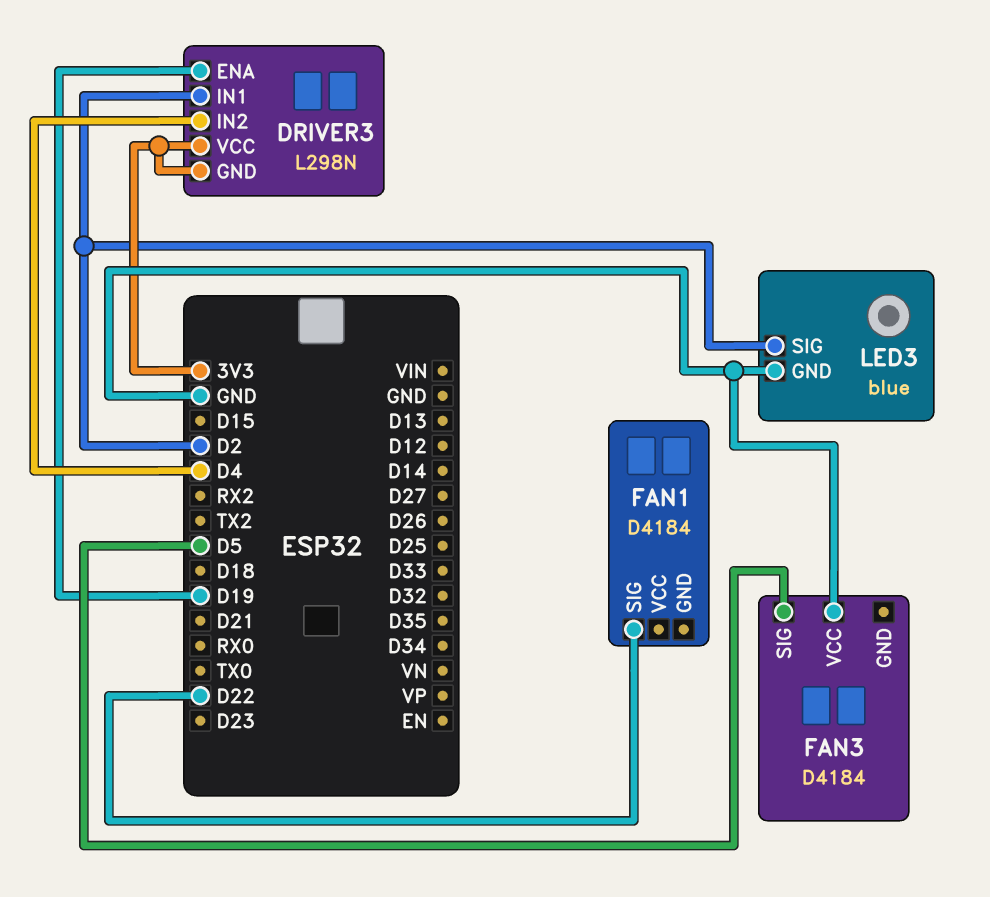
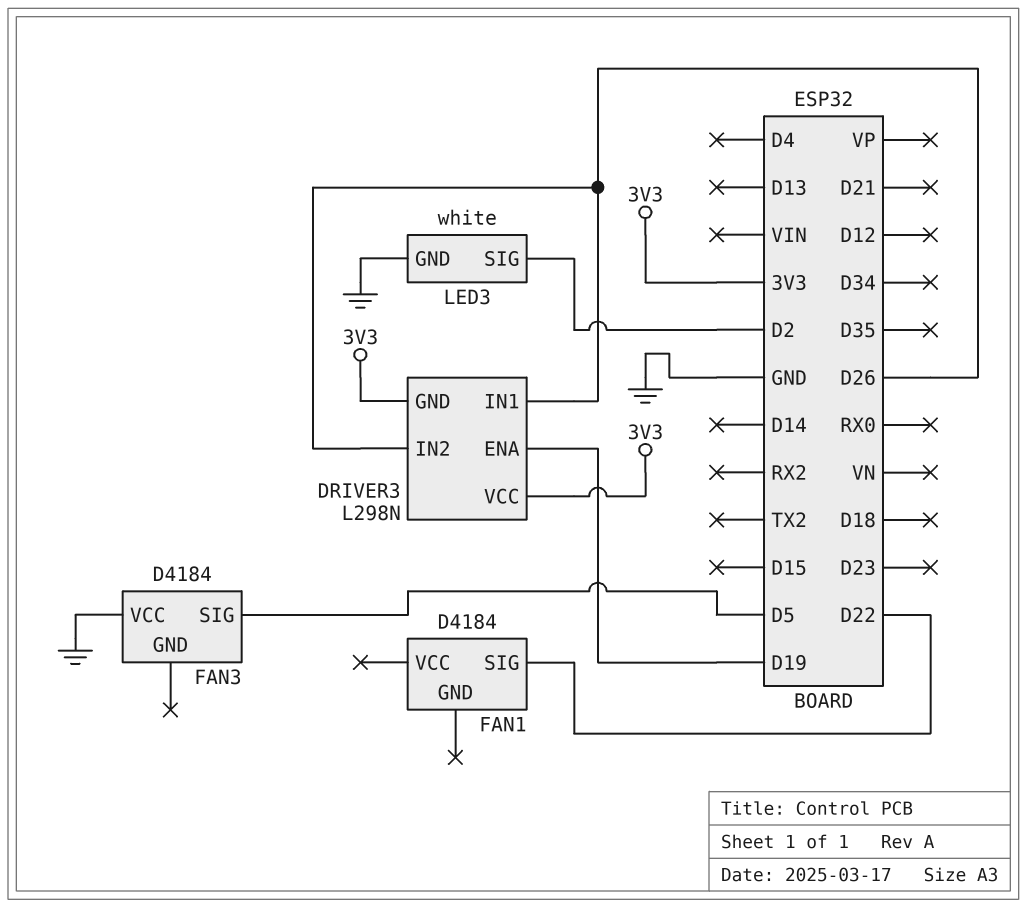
DRIVER3 pin IN1: D2 -> D26
DRIVER3 pin IN2: D4 -> D26
LED3: blue -> white

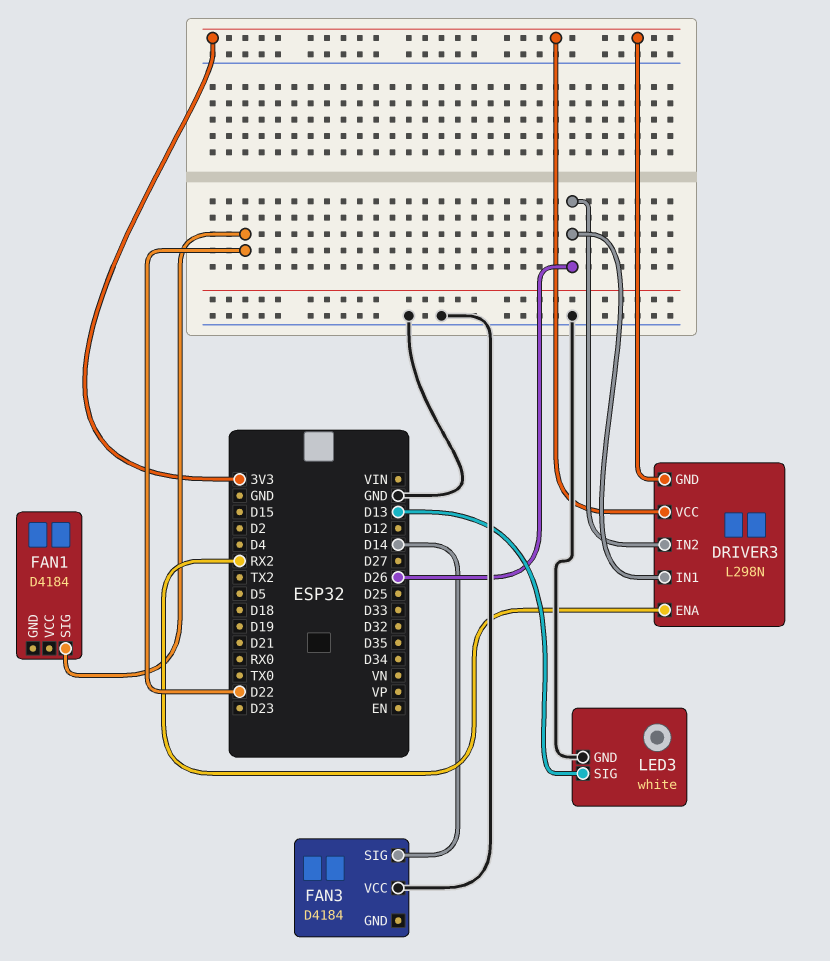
DRIVER3 pin ENA: D19 -> RX2
FAN3 pin SIG: D5 -> D14
LED3 pin SIG: D2 -> D13

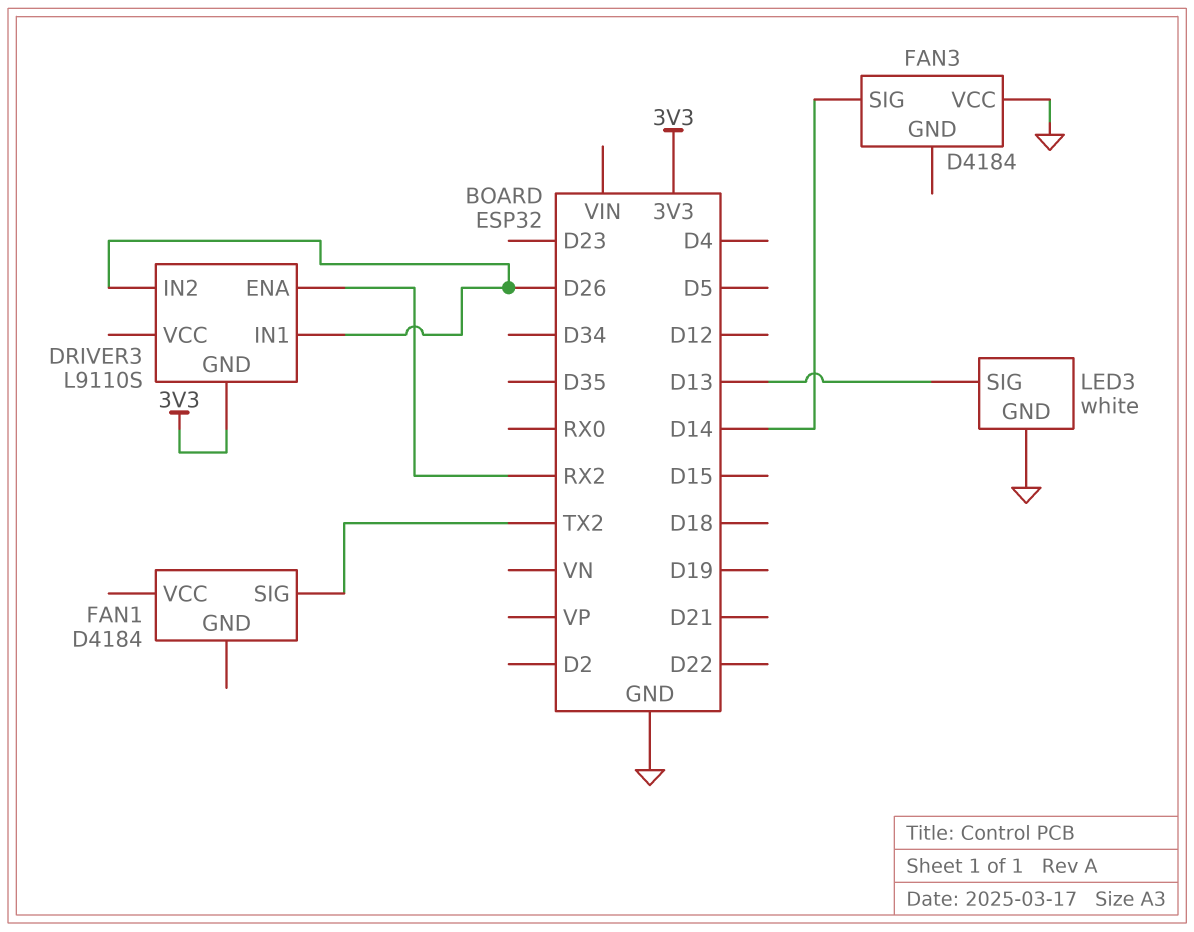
DRIVER3: L298N -> L9110S
DRIVER3 pin VCC: 3V3 -> none
FAN1 pin SIG: D22 -> TX2

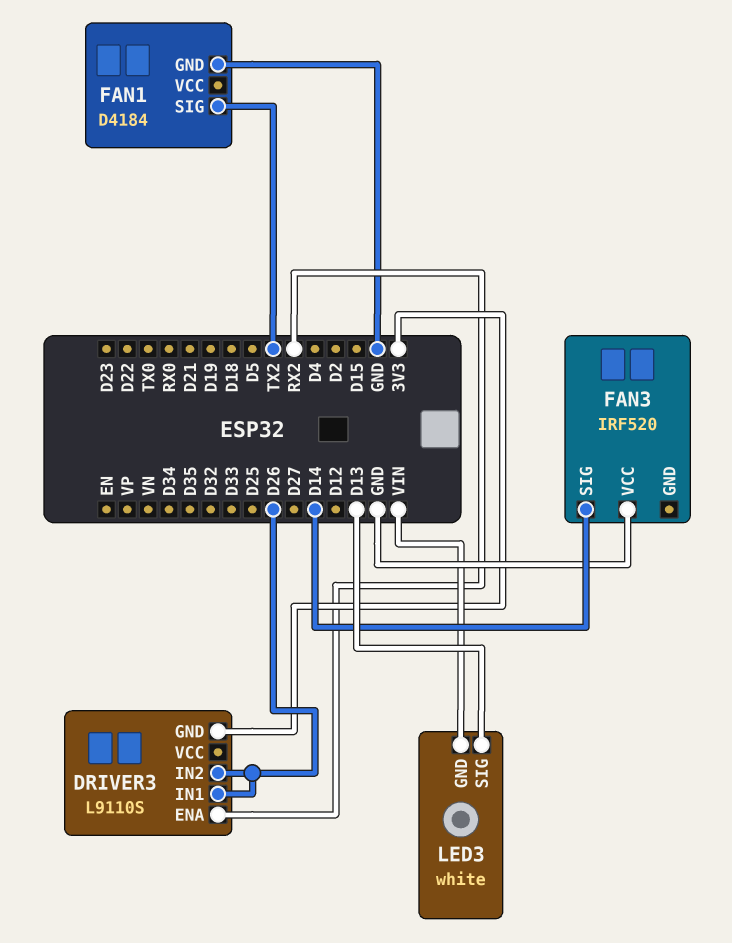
FAN1 pin GND: none -> GND
FAN3: D4184 -> IRF520
LED3 pin GND: GND -> VIN

